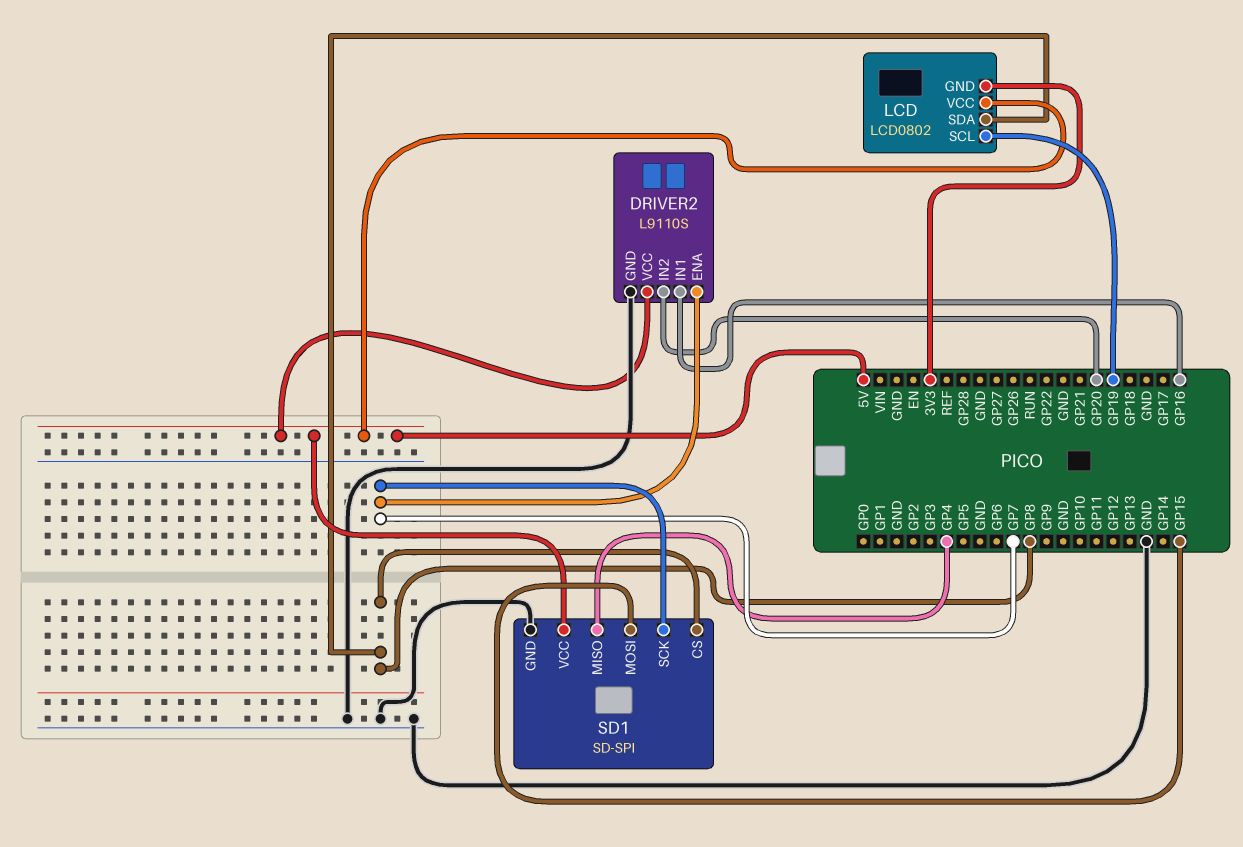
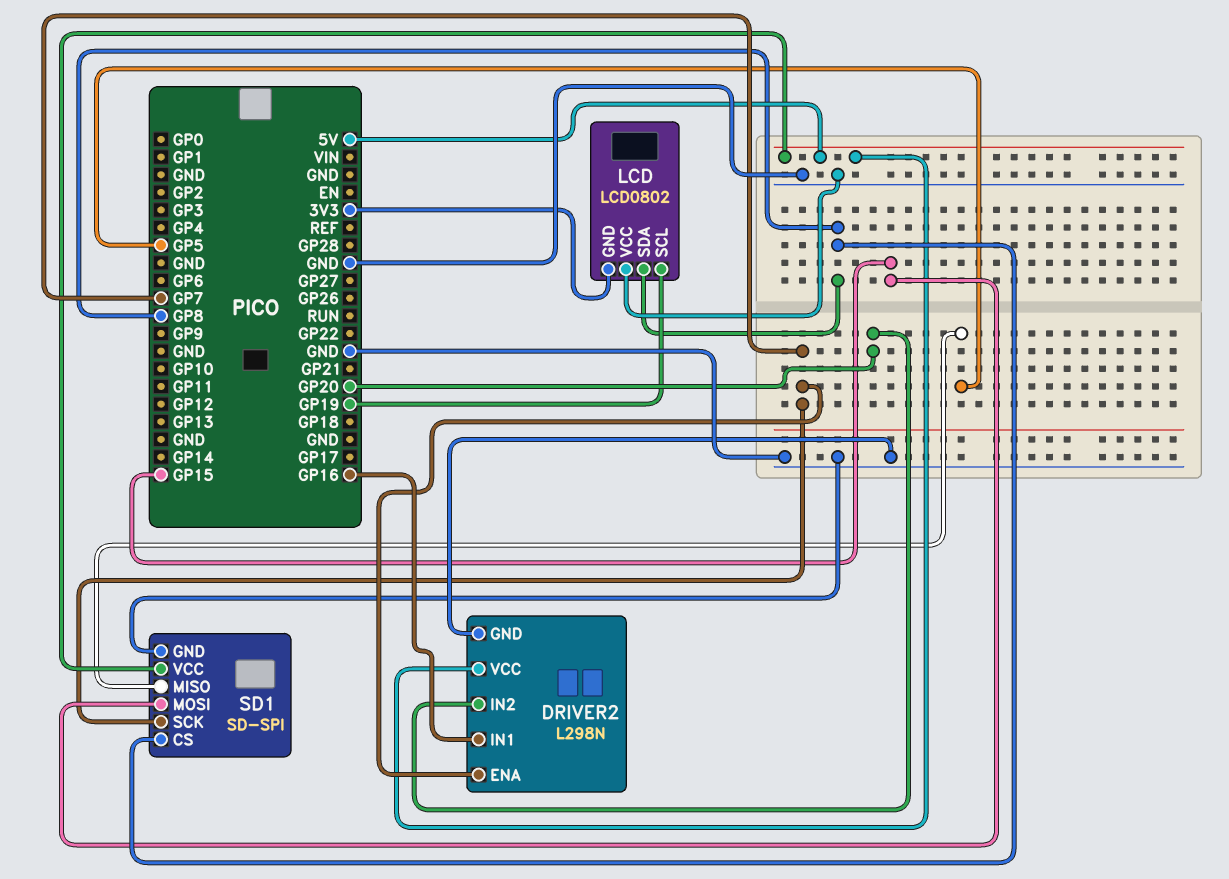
DRIVER2: L9110S -> L298N
LCD pin VCC: 5V -> GND
SD1 pin MISO: GP4 -> GP5

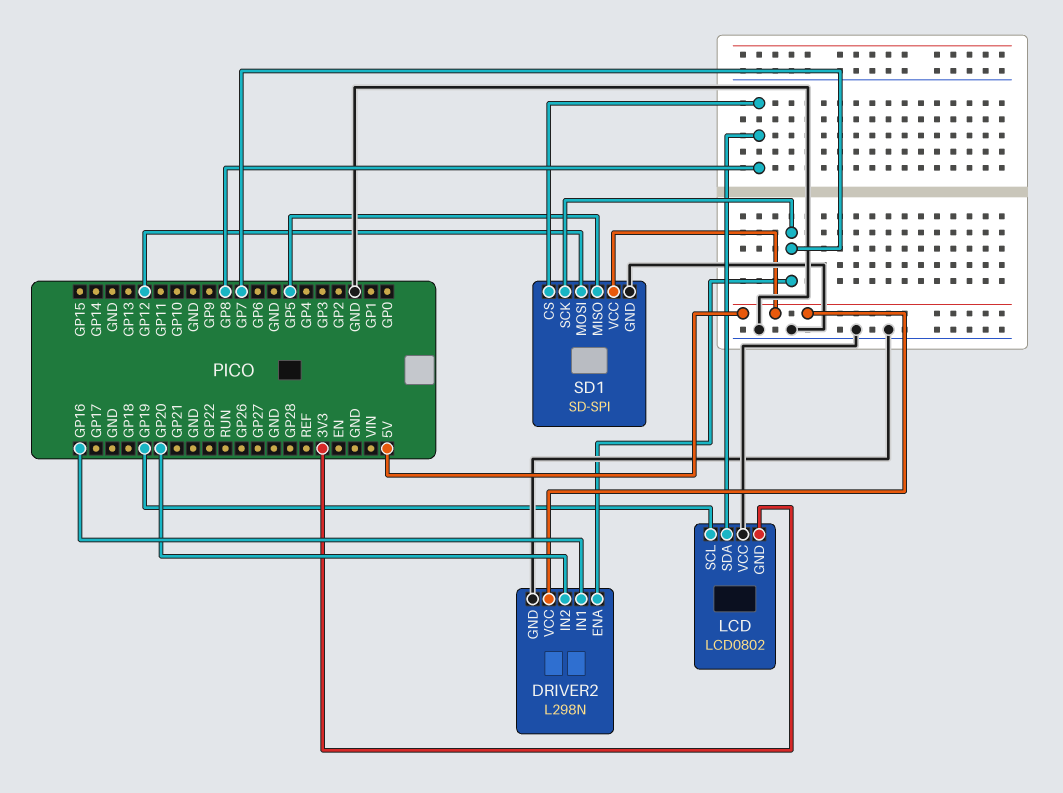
SD1 pin MOSI: GP15 -> GP12

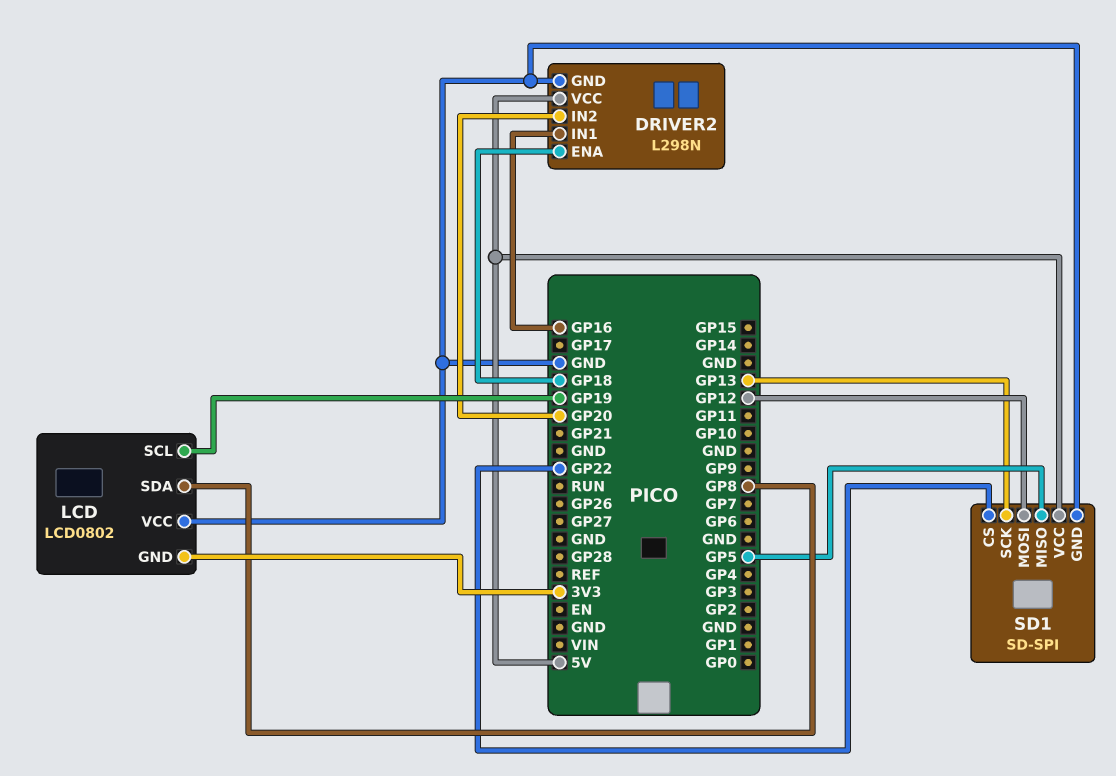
DRIVER2 pin ENA: GP7 -> GP18
SD1 pin CS: GP8 -> GP22
SD1 pin SCK: GP7 -> GP13

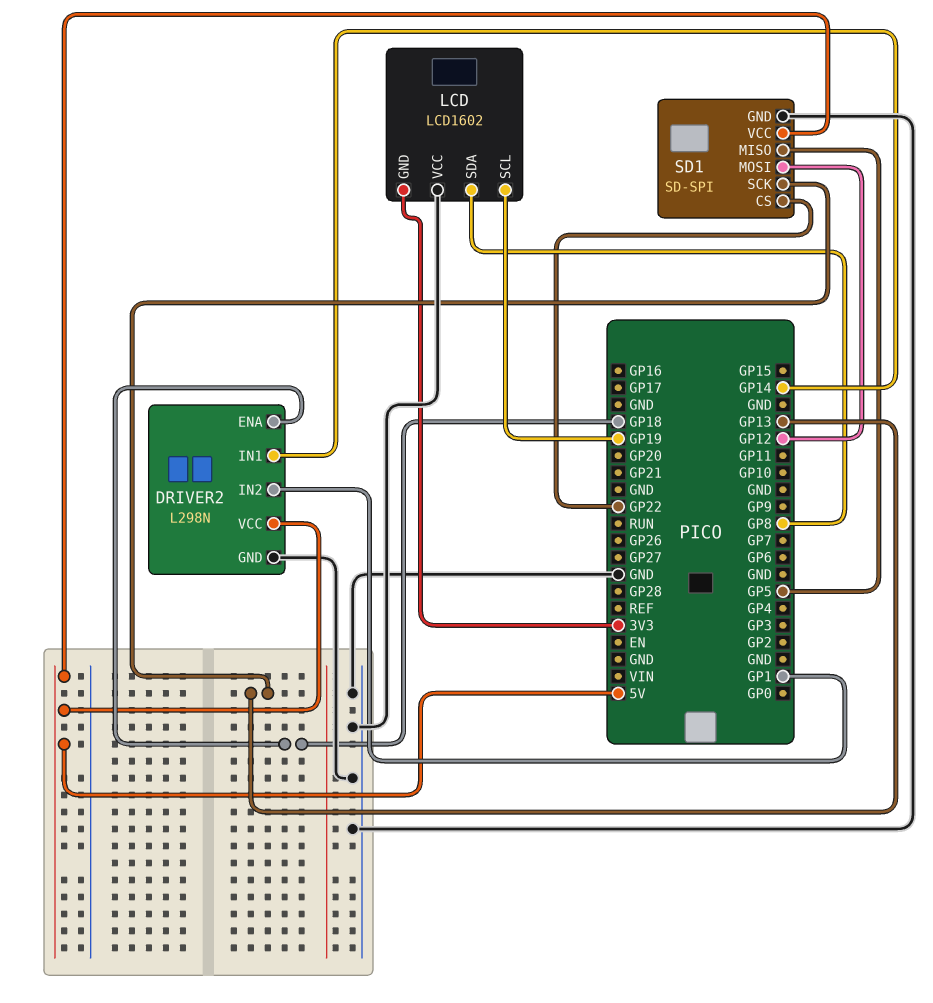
DRIVER2 pin IN1: GP16 -> GP14
DRIVER2 pin IN2: GP20 -> GP1
LCD: LCD0802 -> LCD1602

